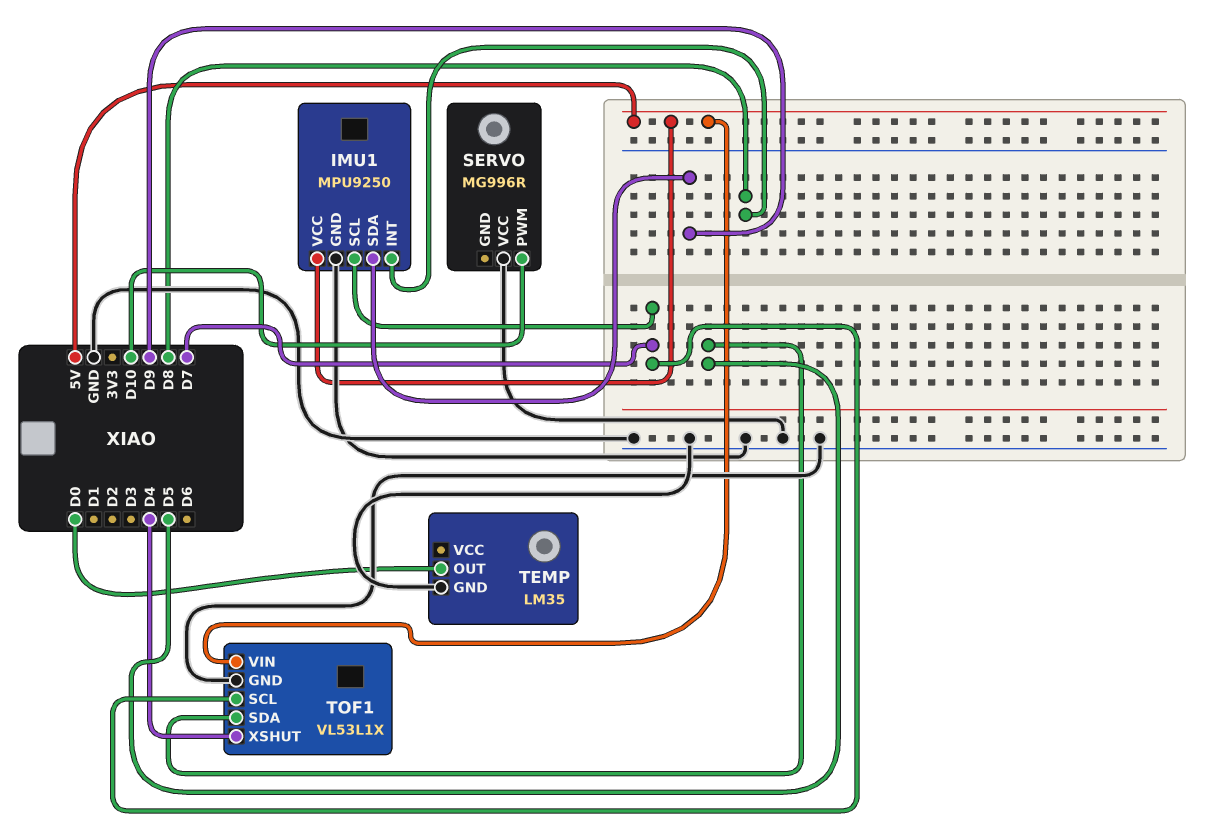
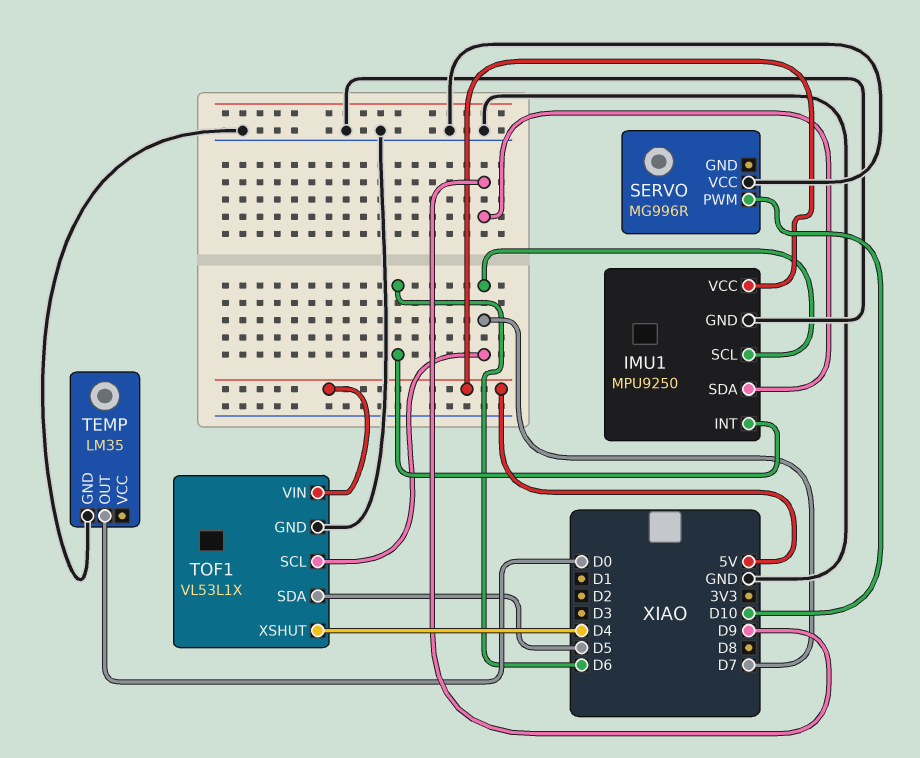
IMU1 pin INT: D8 -> D6

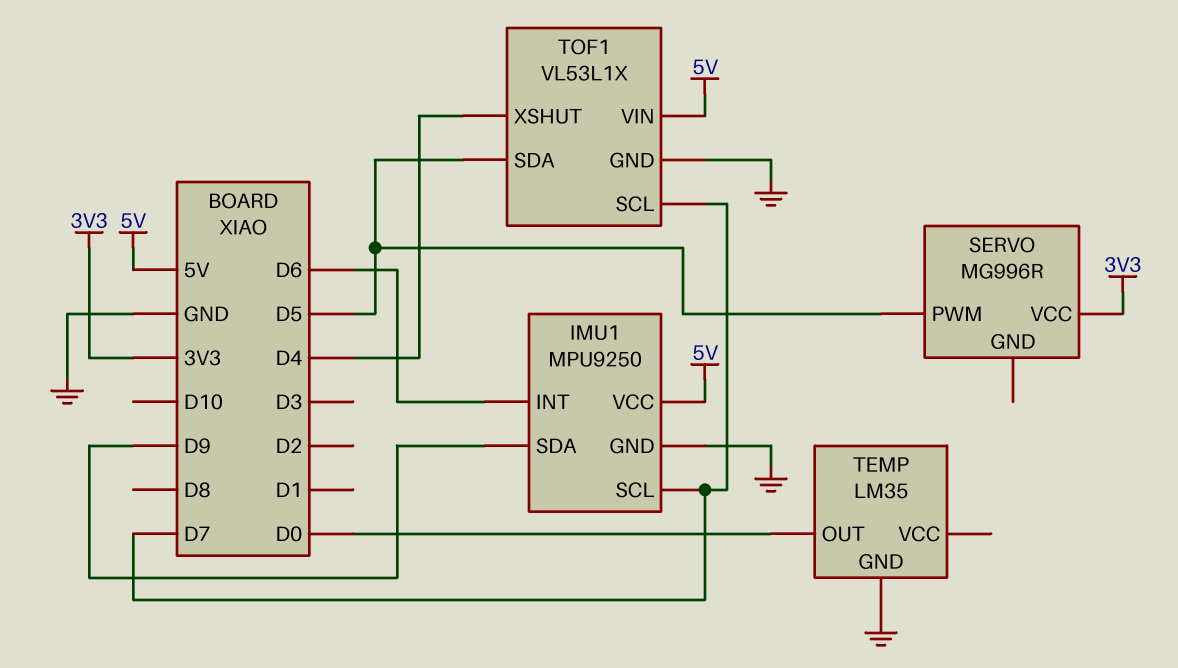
SERVO pin PWM: D10 -> D5
SERVO pin VCC: GND -> 3V3

